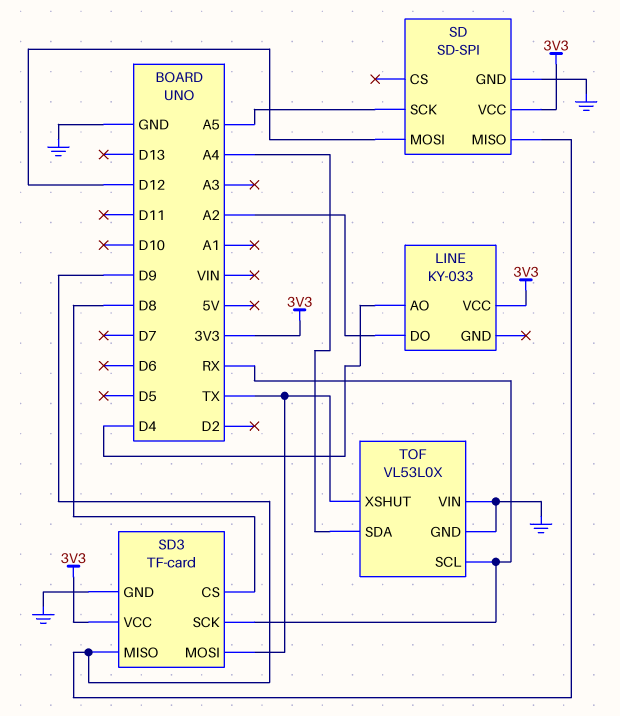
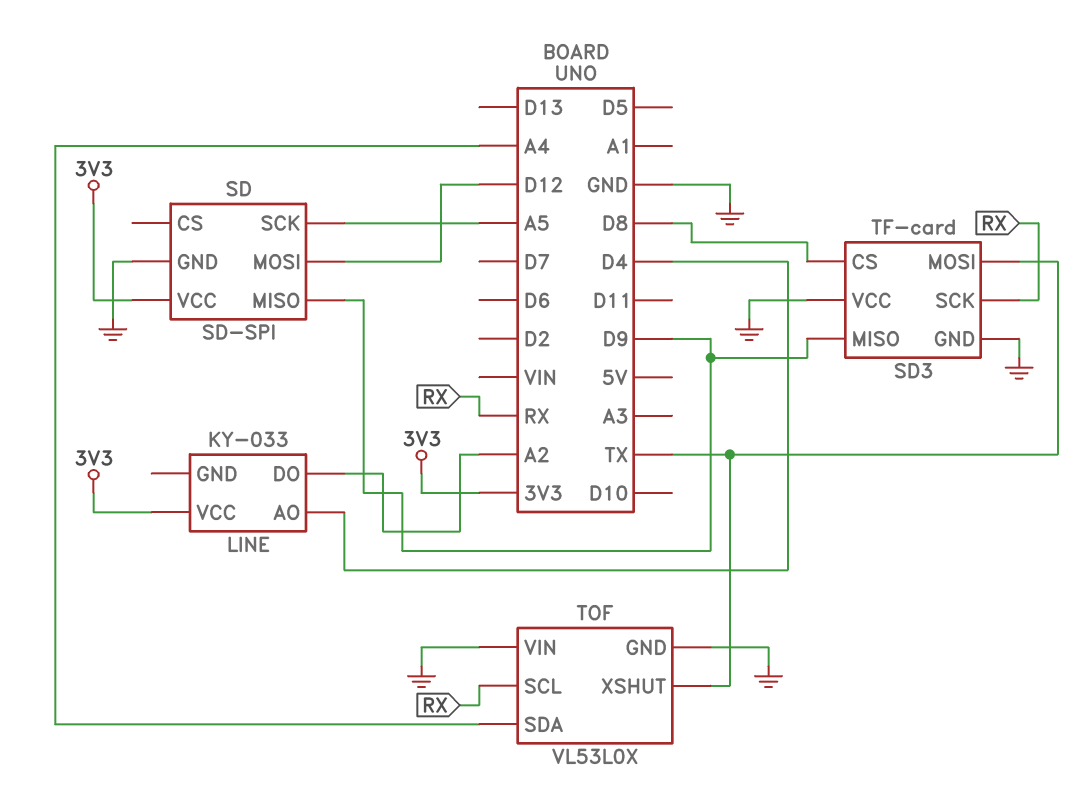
SD3 pin VCC: 3V3 -> GND

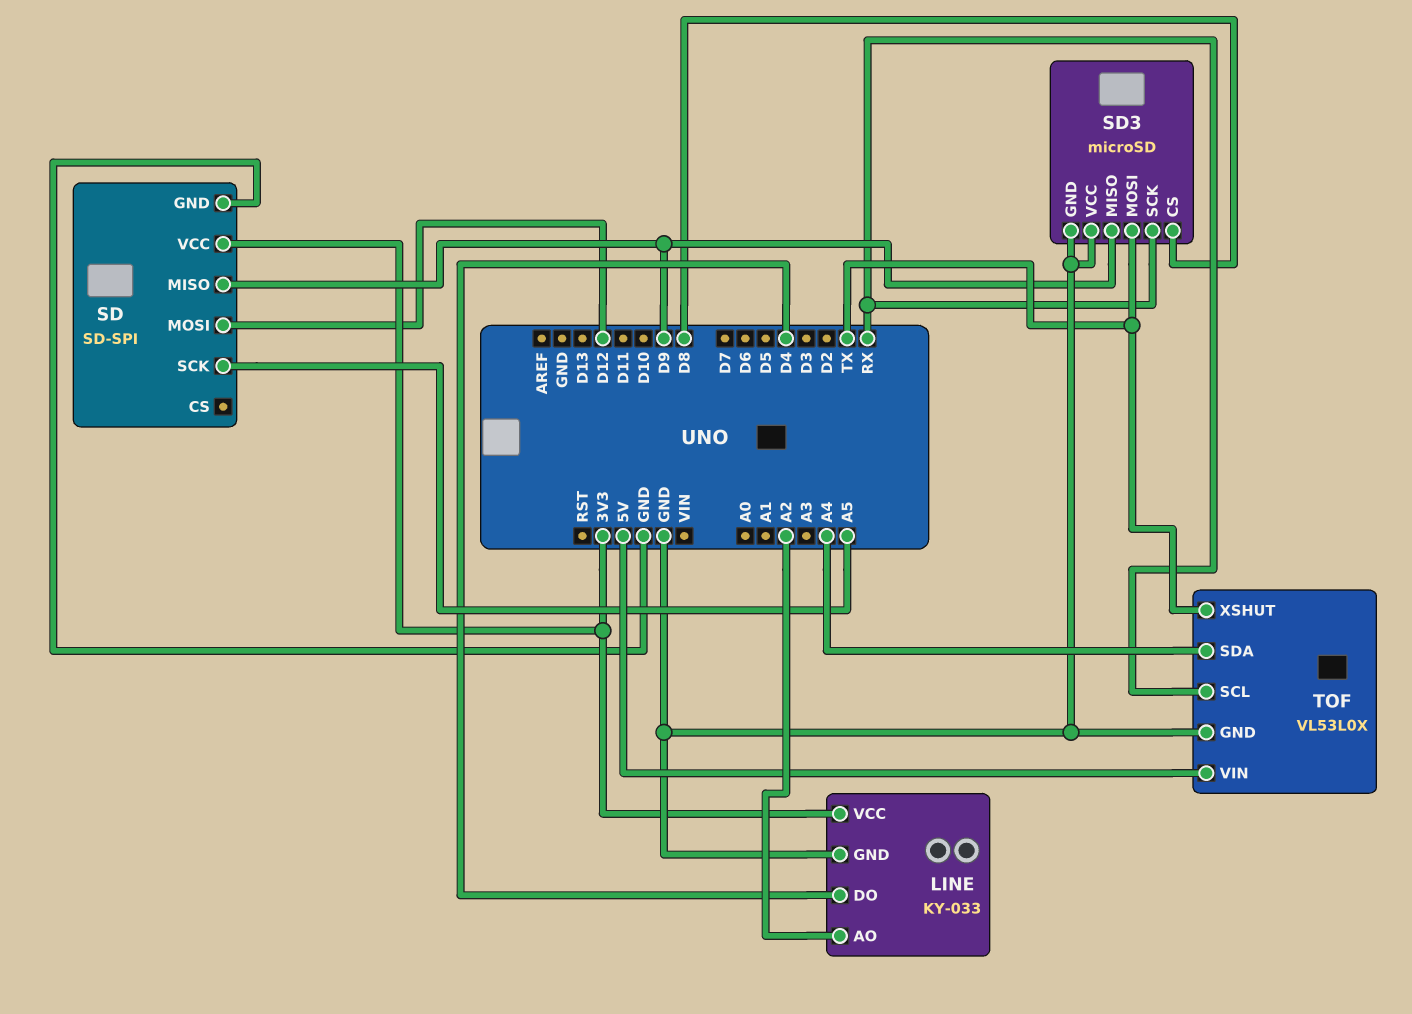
LINE pin AO: D4 -> A2
LINE pin DO: A2 -> D4
LINE pin GND: none -> GND
SD3: TF-card -> microSD
TOF pin VIN: GND -> 5V

